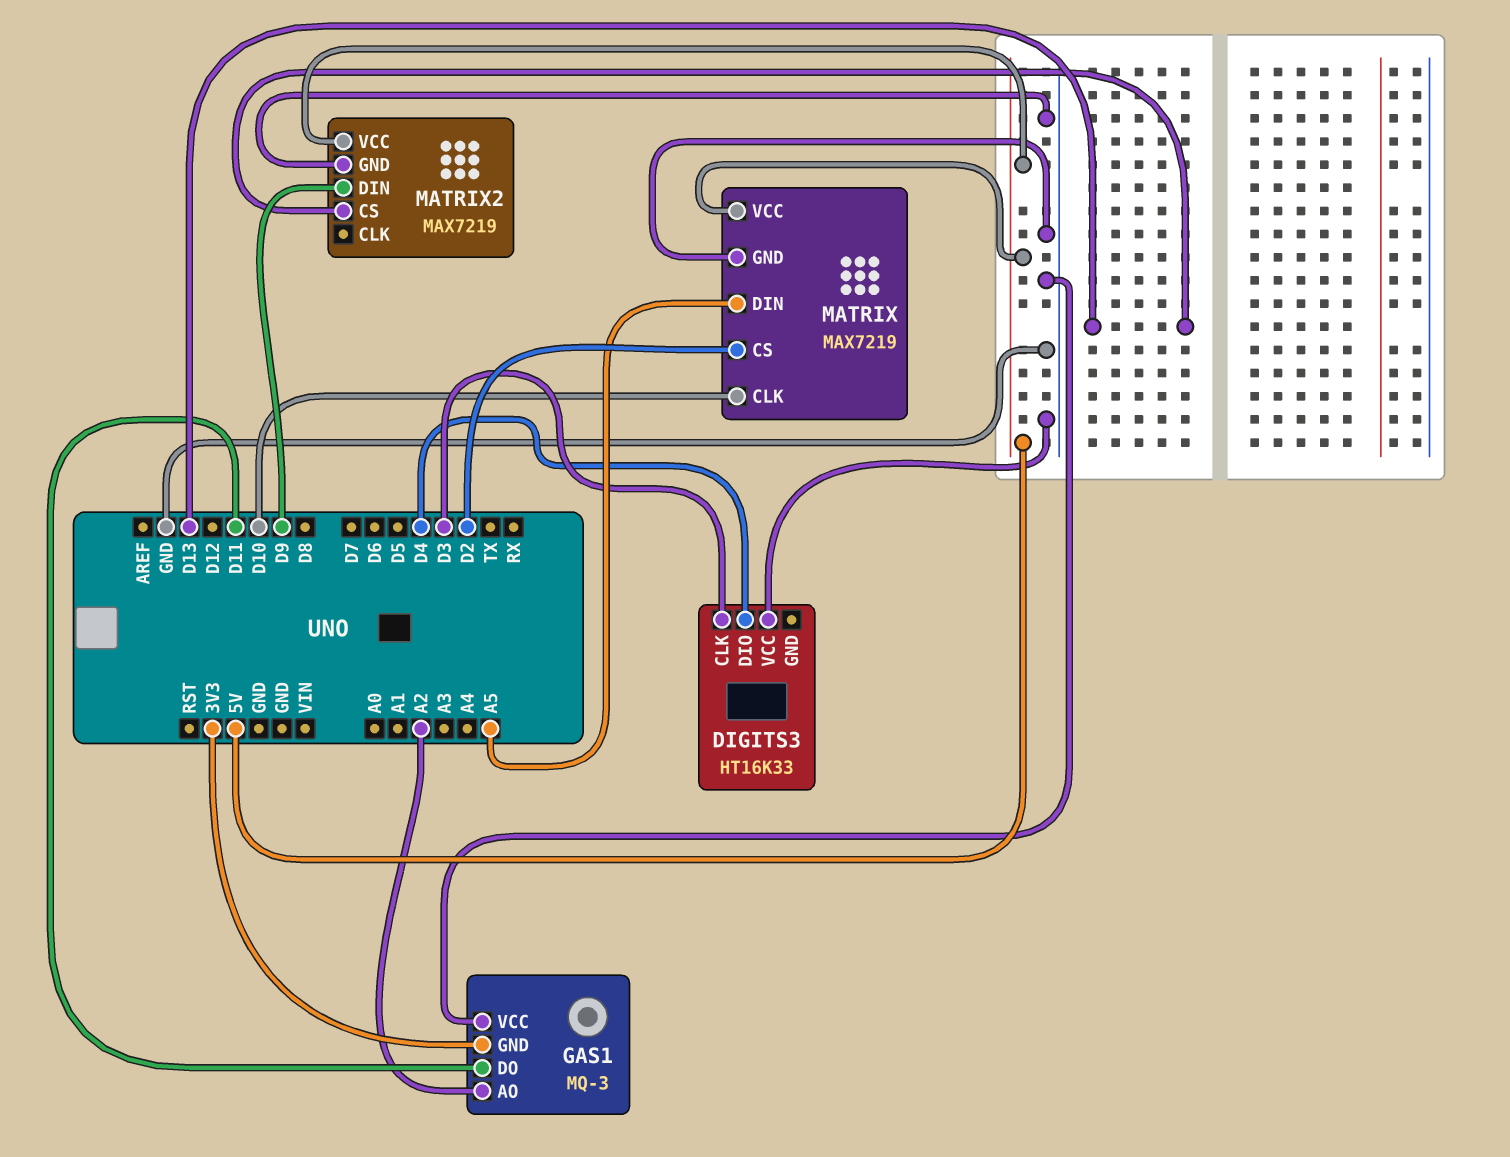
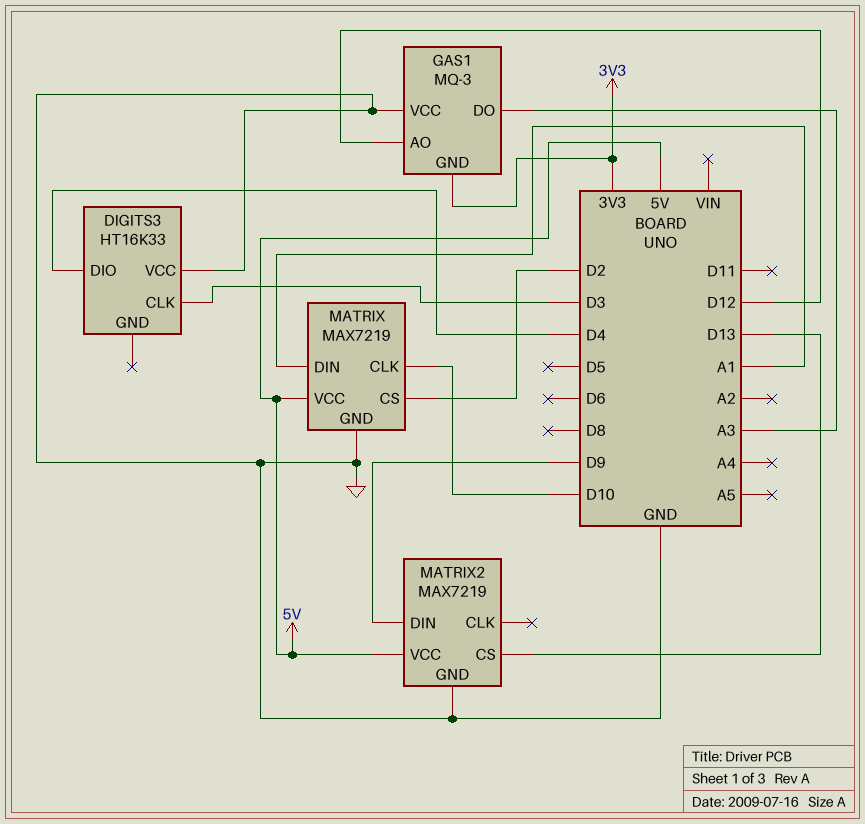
GAS1 pin AO: A2 -> D12
GAS1 pin DO: D11 -> A3
MATRIX pin DIN: A5 -> A1

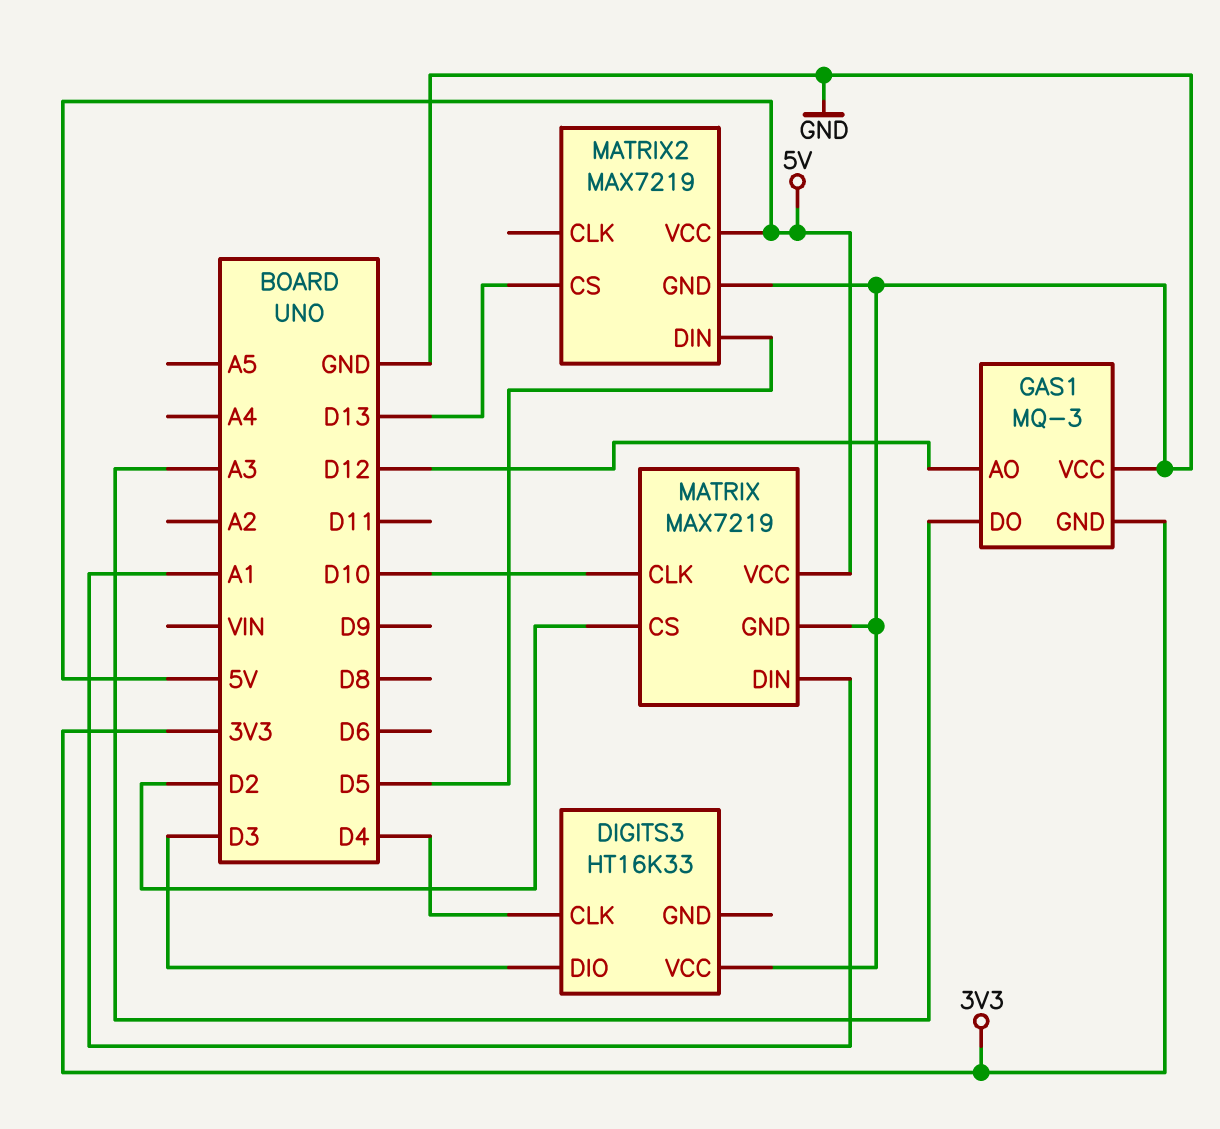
DIGITS3 pin CLK: D3 -> D4
DIGITS3 pin DIO: D4 -> D3
MATRIX2 pin DIN: D9 -> D5

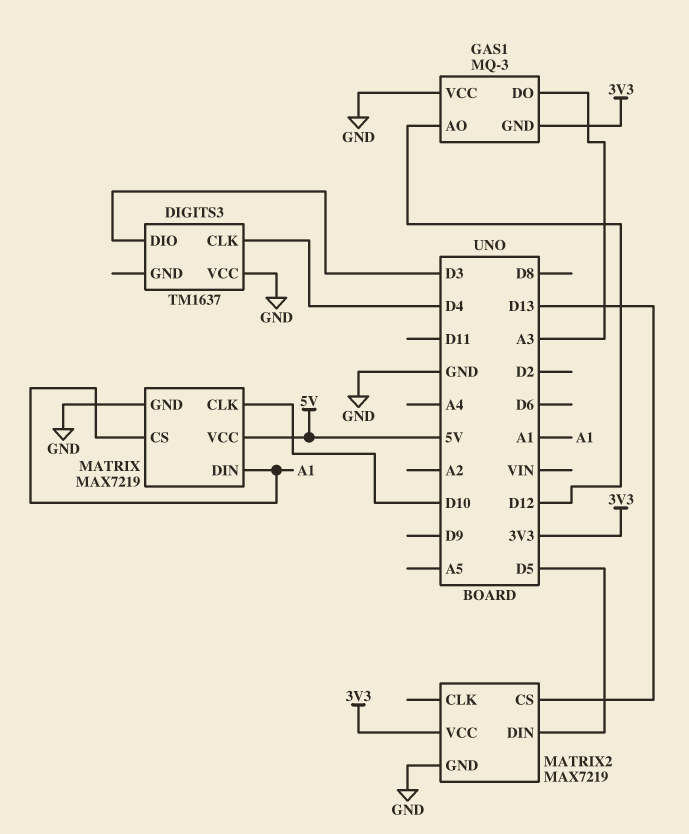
DIGITS3: HT16K33 -> TM1637
MATRIX pin CS: D2 -> A1
MATRIX2 pin VCC: 5V -> 3V3

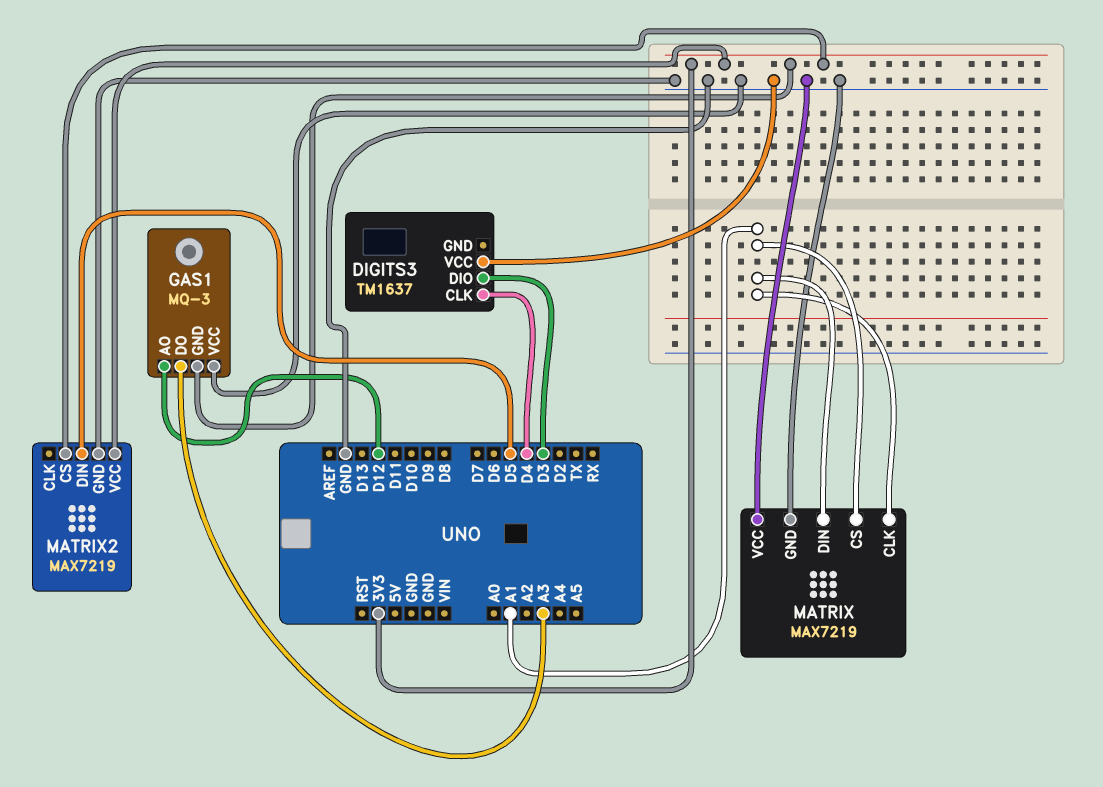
MATRIX pin CLK: D10 -> A1
MATRIX pin VCC: 5V -> GND
MATRIX2 pin CS: D13 -> 3V3

